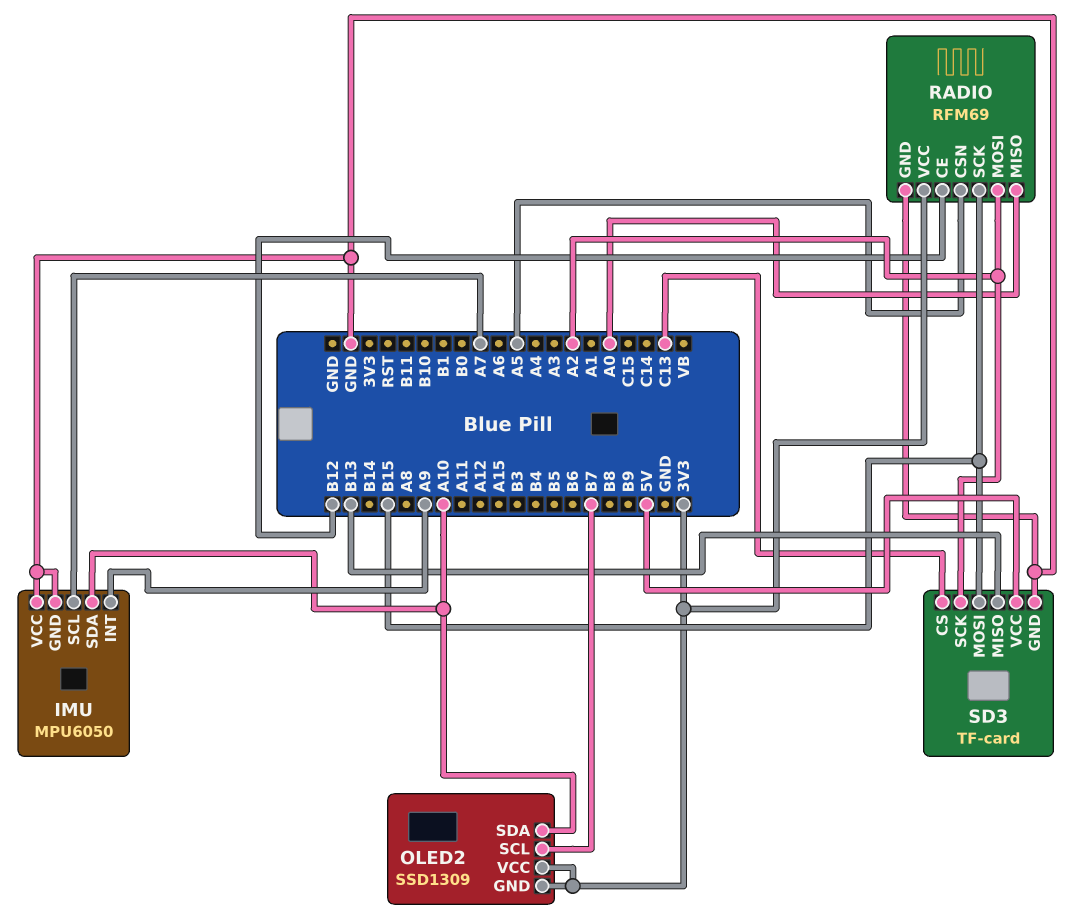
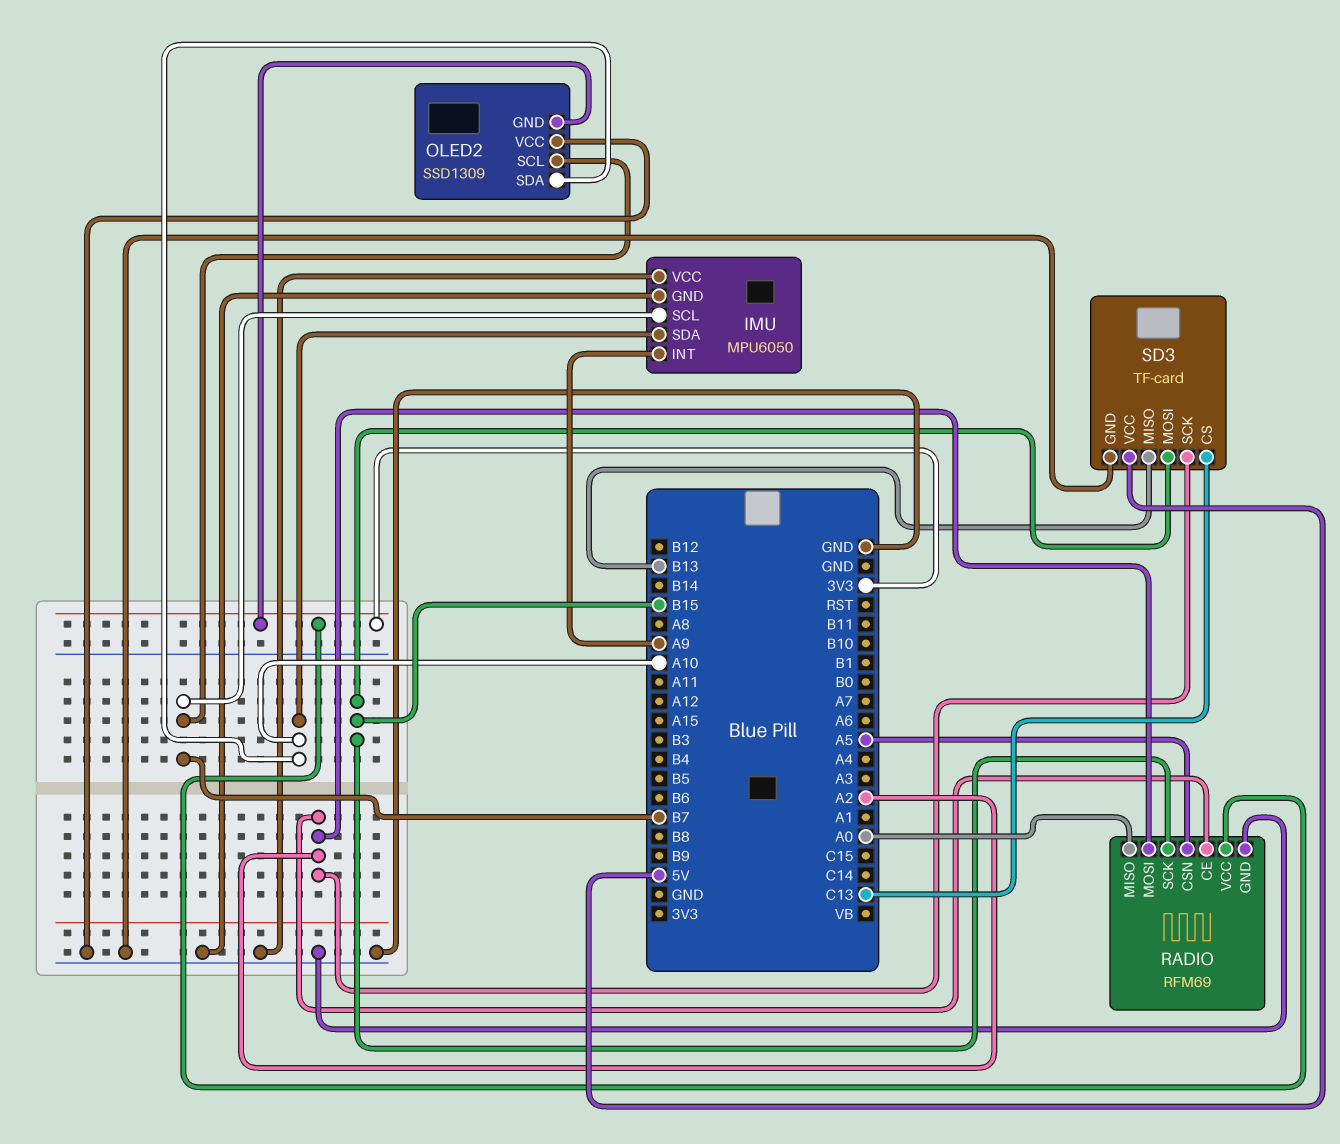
IMU pin SCL: A7 -> B7
OLED2 pin VCC: 3V3 -> GND
RADIO pin CE: B12 -> A2

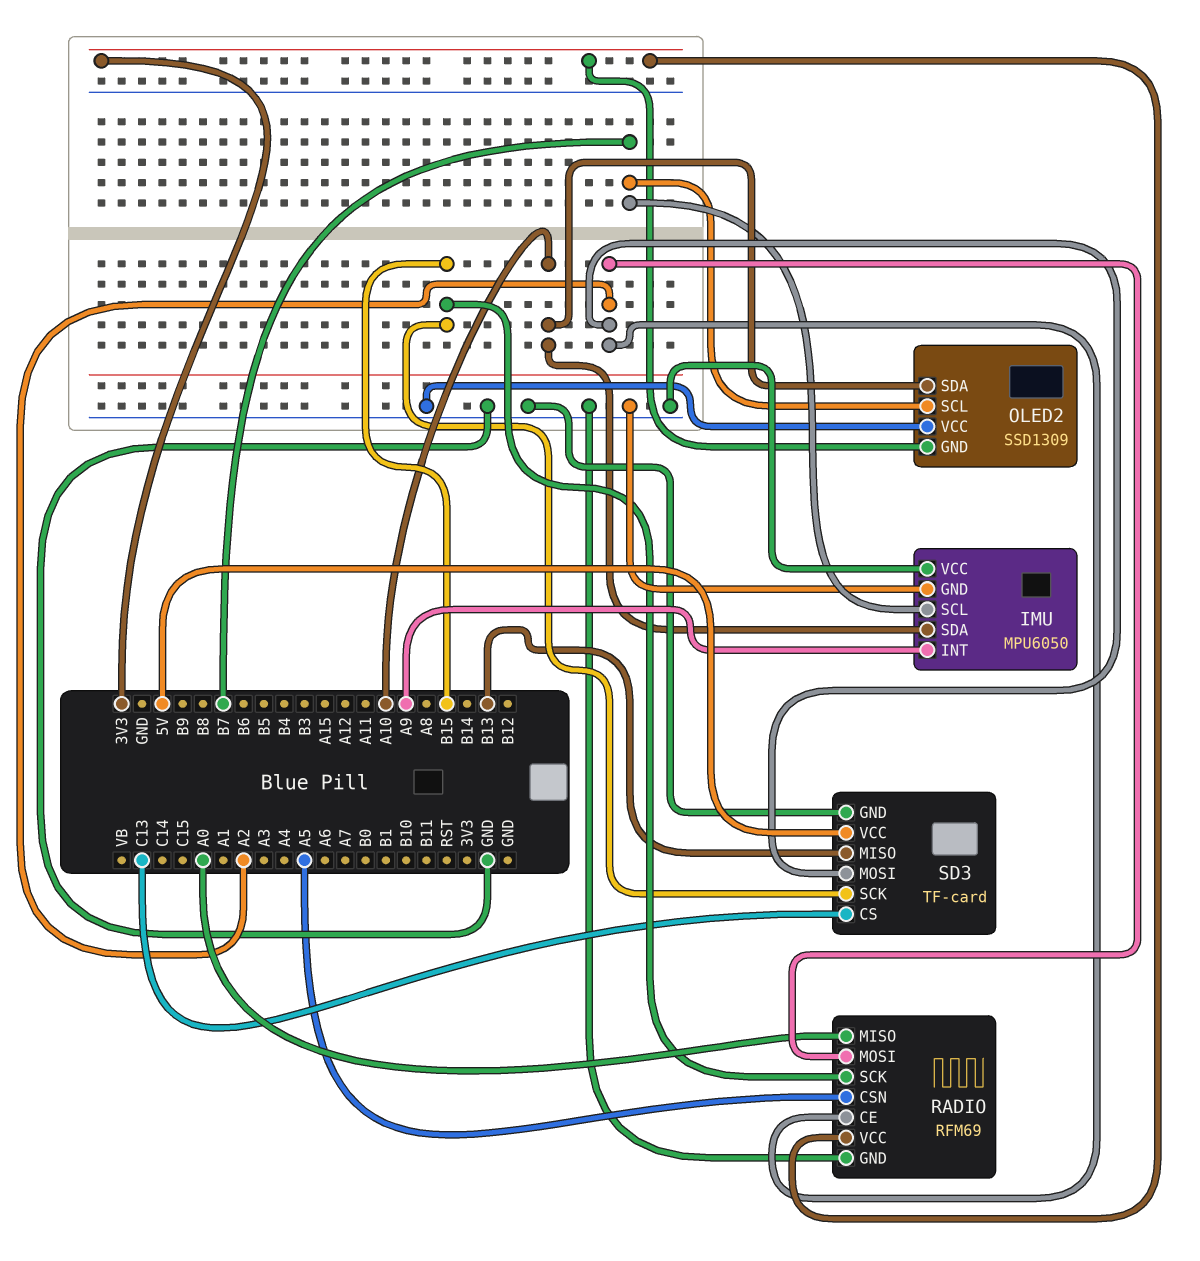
SD3 pin MOSI: B15 -> A2
SD3 pin SCK: A2 -> B15

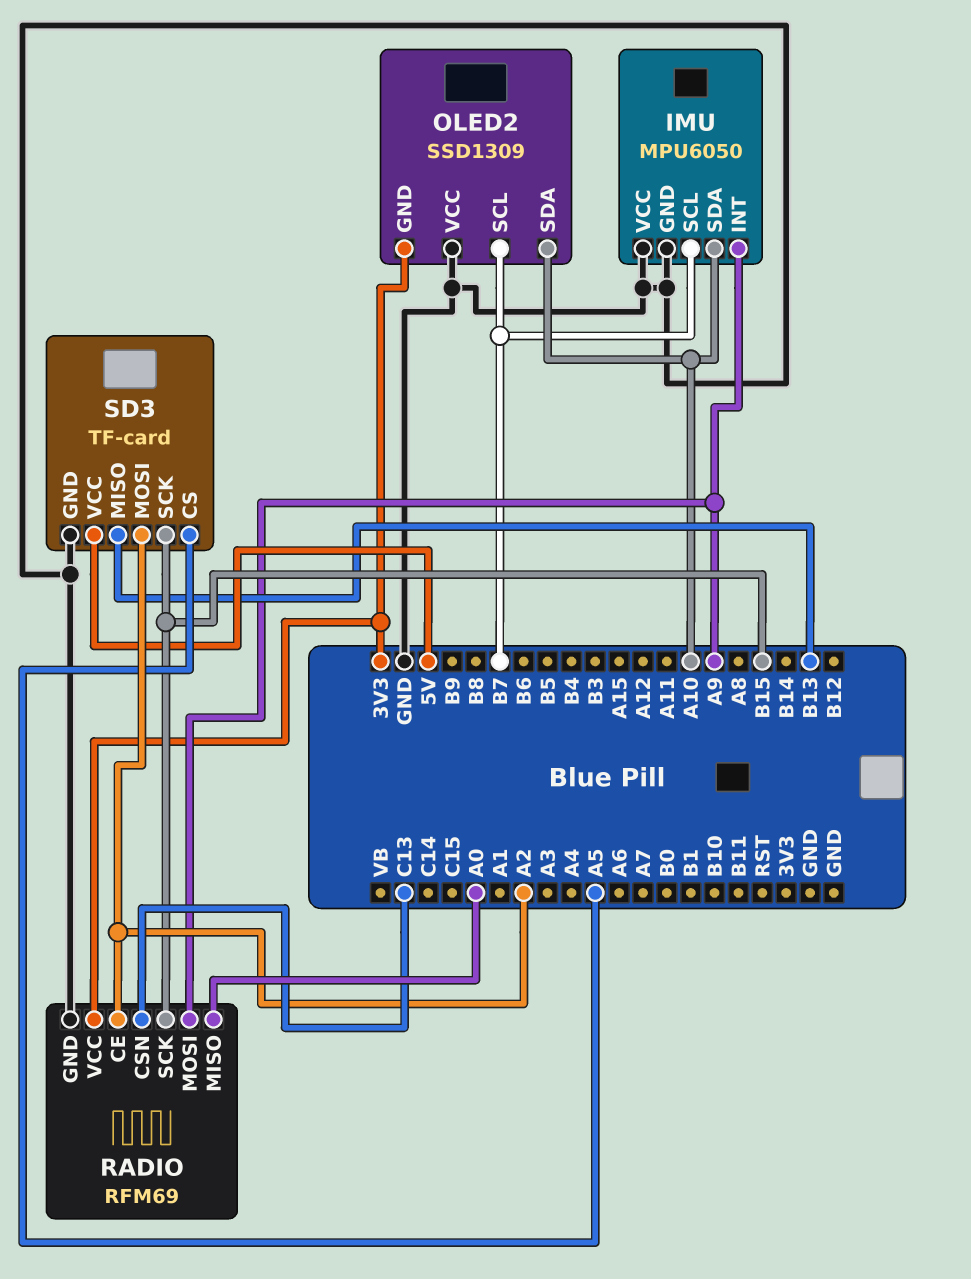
RADIO pin CSN: A5 -> C13
RADIO pin MOSI: A2 -> A9
SD3 pin CS: C13 -> A5

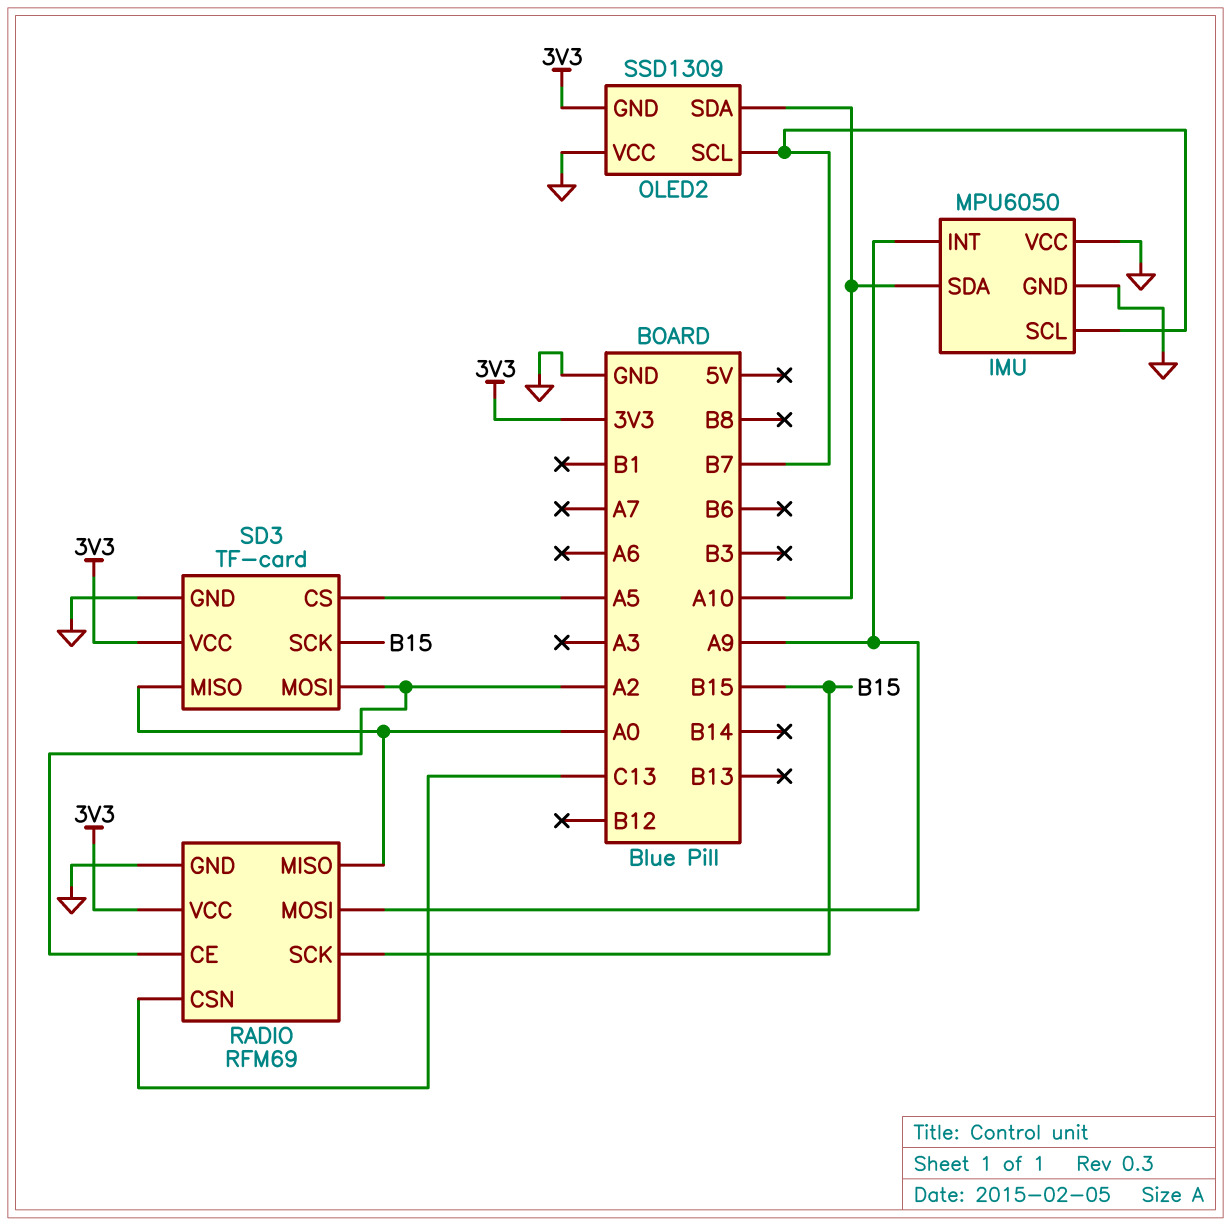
SD3 pin MISO: B13 -> A0
SD3 pin VCC: 5V -> 3V3

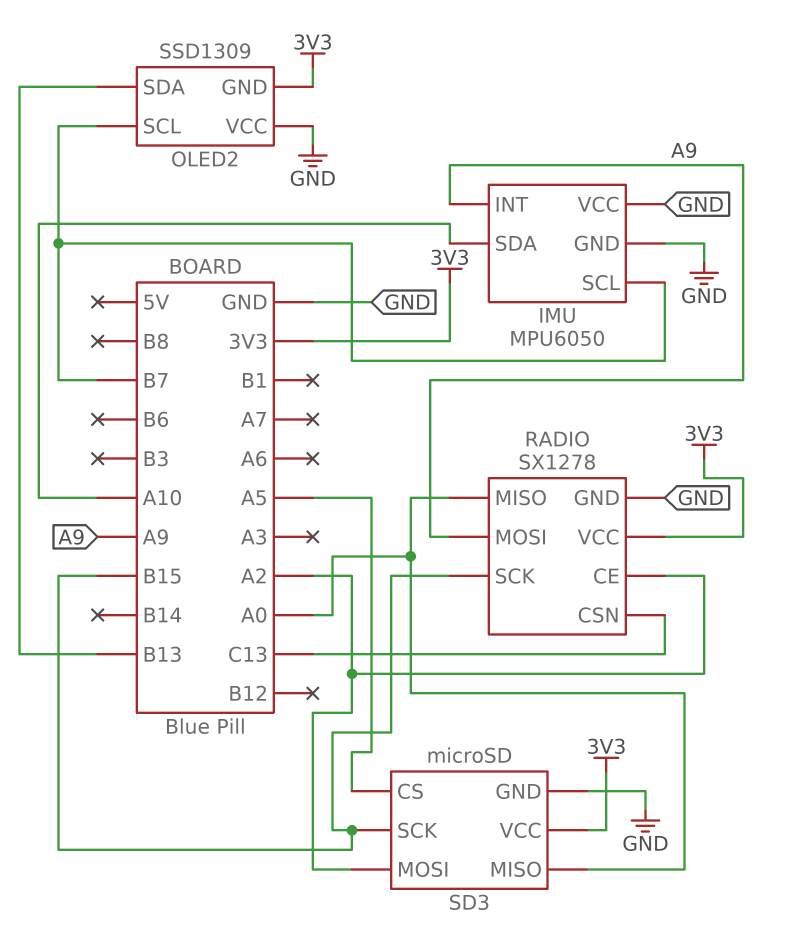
OLED2 pin SDA: A10 -> B13
RADIO: RFM69 -> SX1278
SD3: TF-card -> microSD

